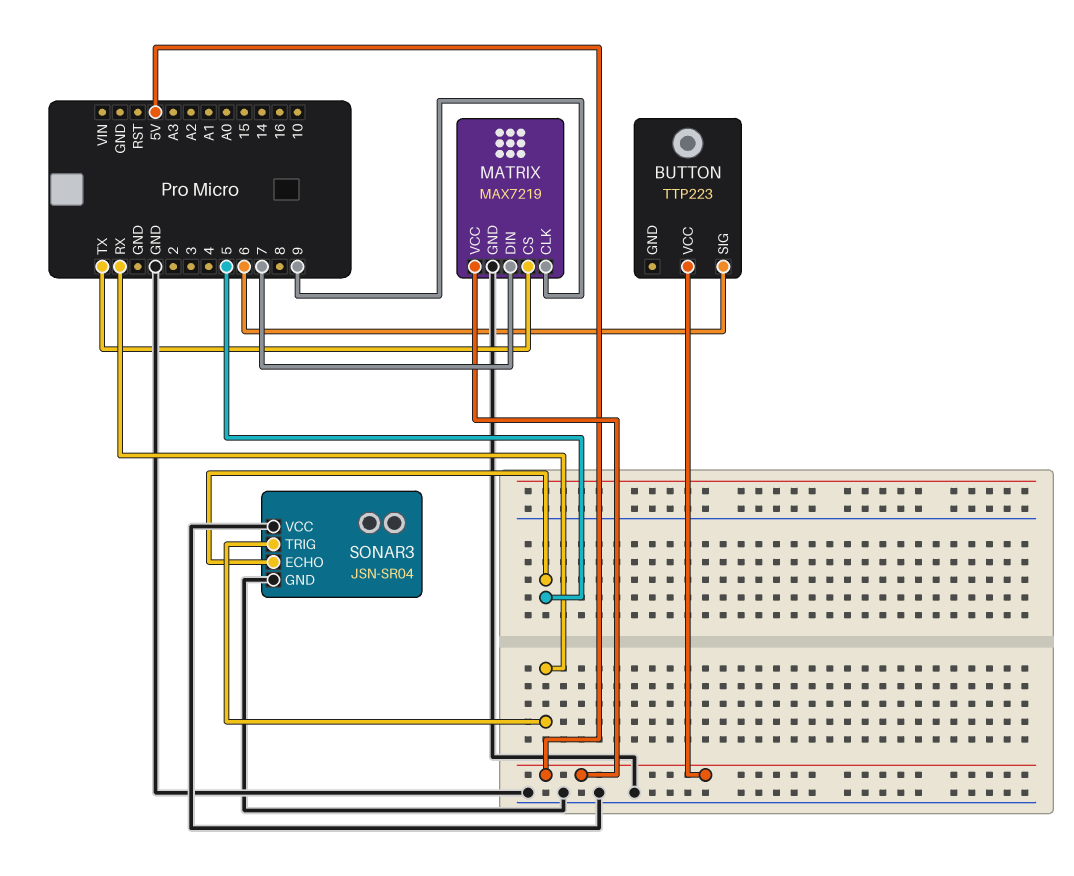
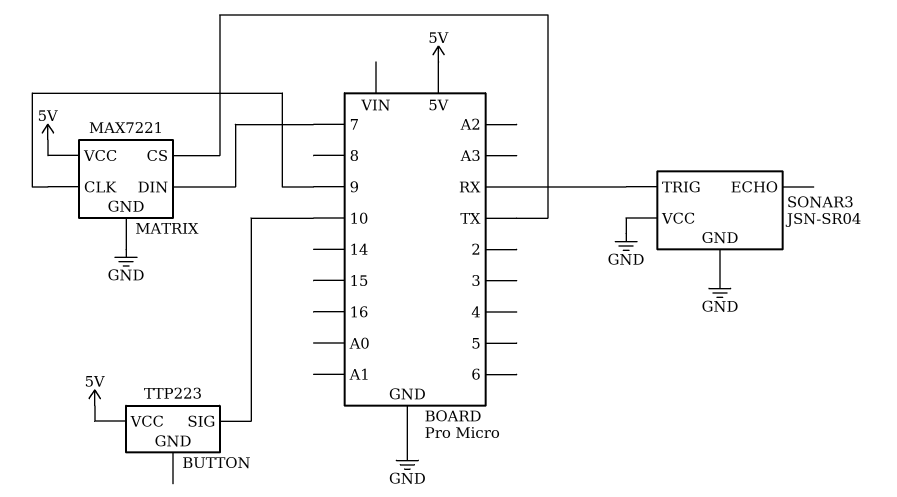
BUTTON pin SIG: 6 -> 10
MATRIX: MAX7219 -> MAX7221
SONAR3 pin ECHO: 5 -> none

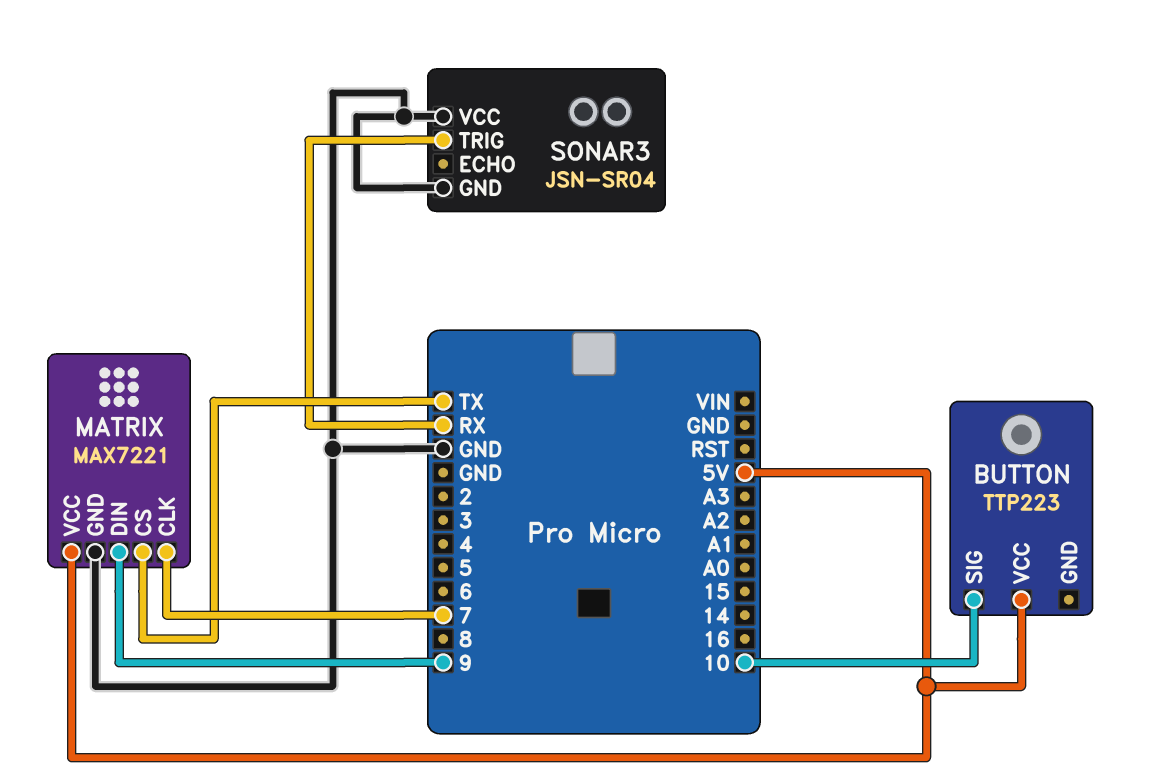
MATRIX pin CLK: 9 -> 7
MATRIX pin DIN: 7 -> 9

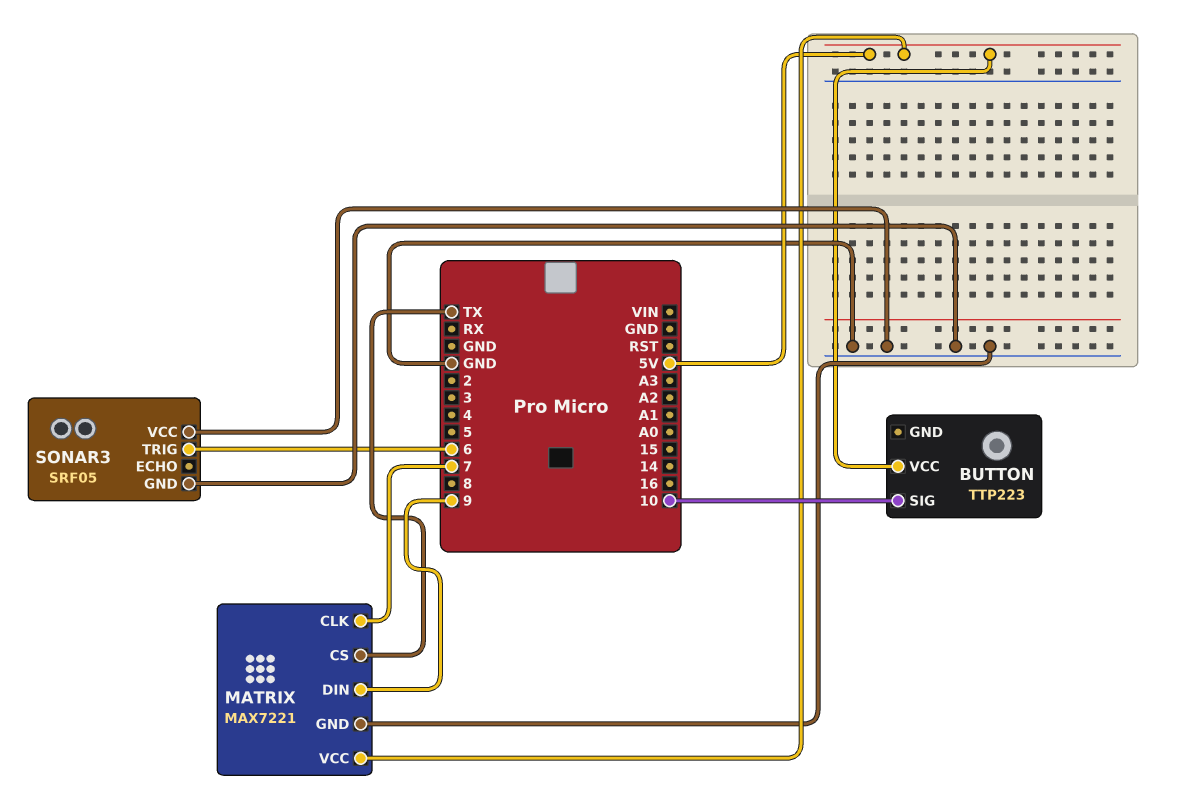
SONAR3: JSN-SR04 -> SRF05
SONAR3 pin TRIG: RX -> 6

